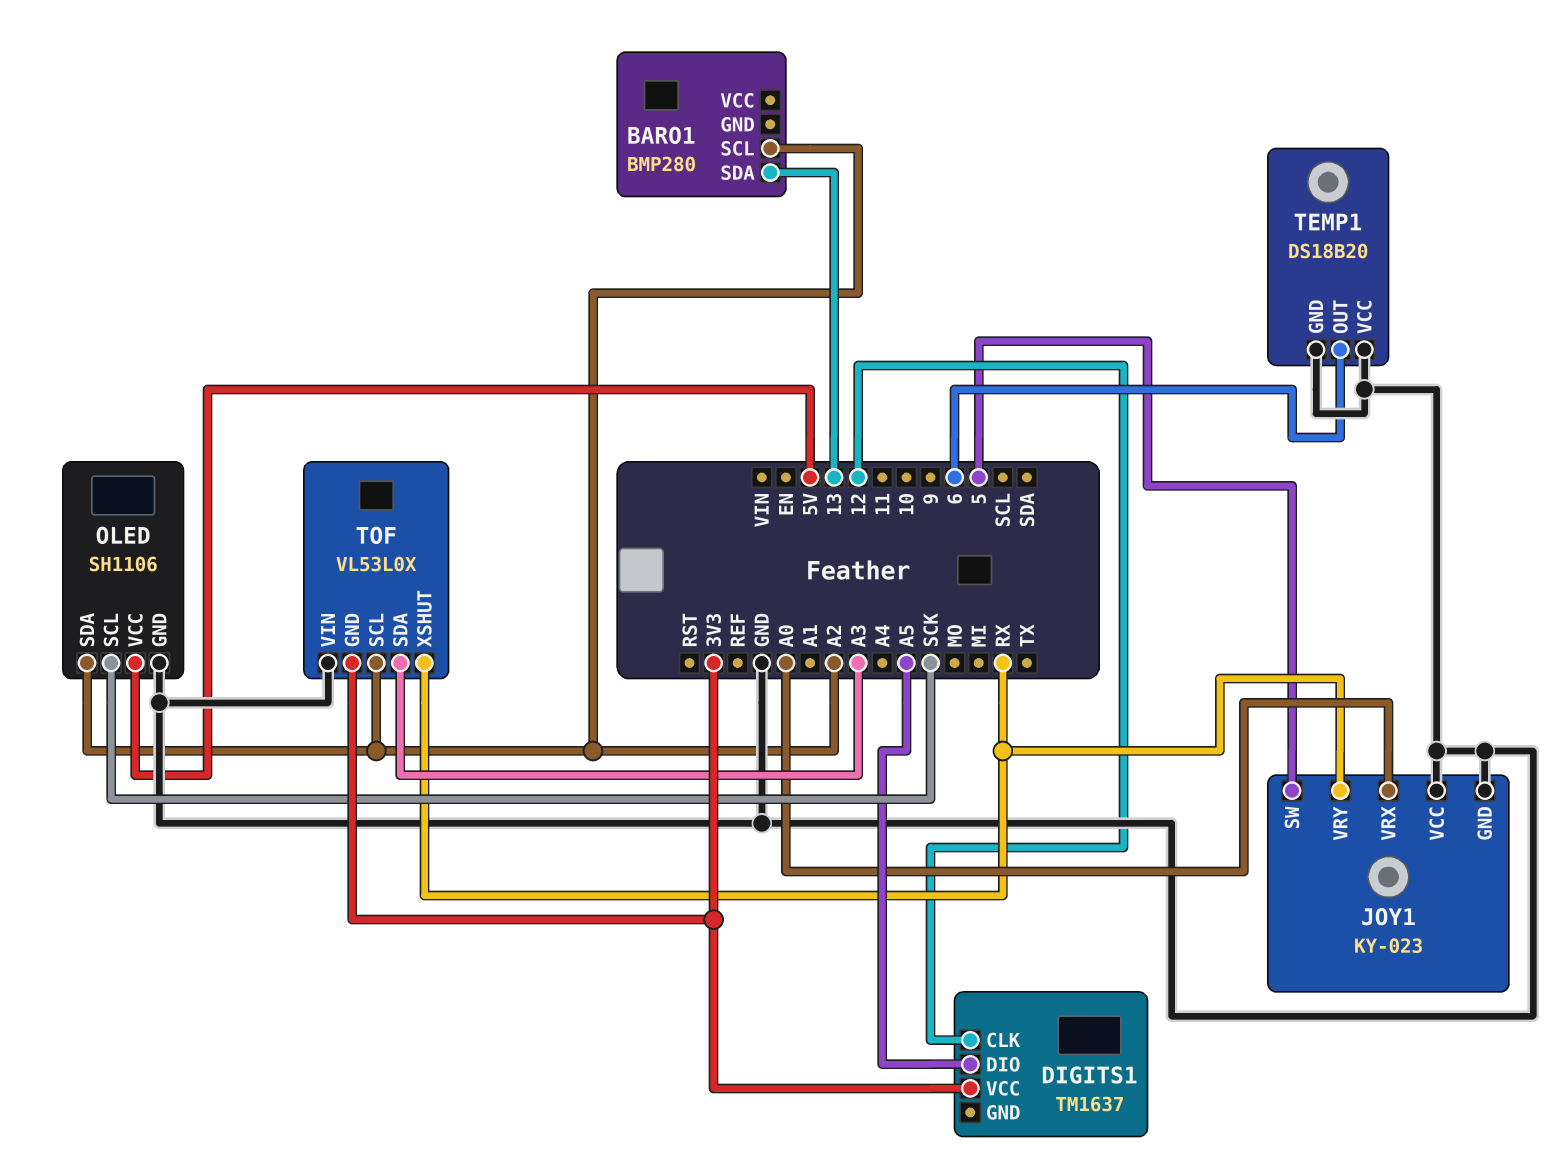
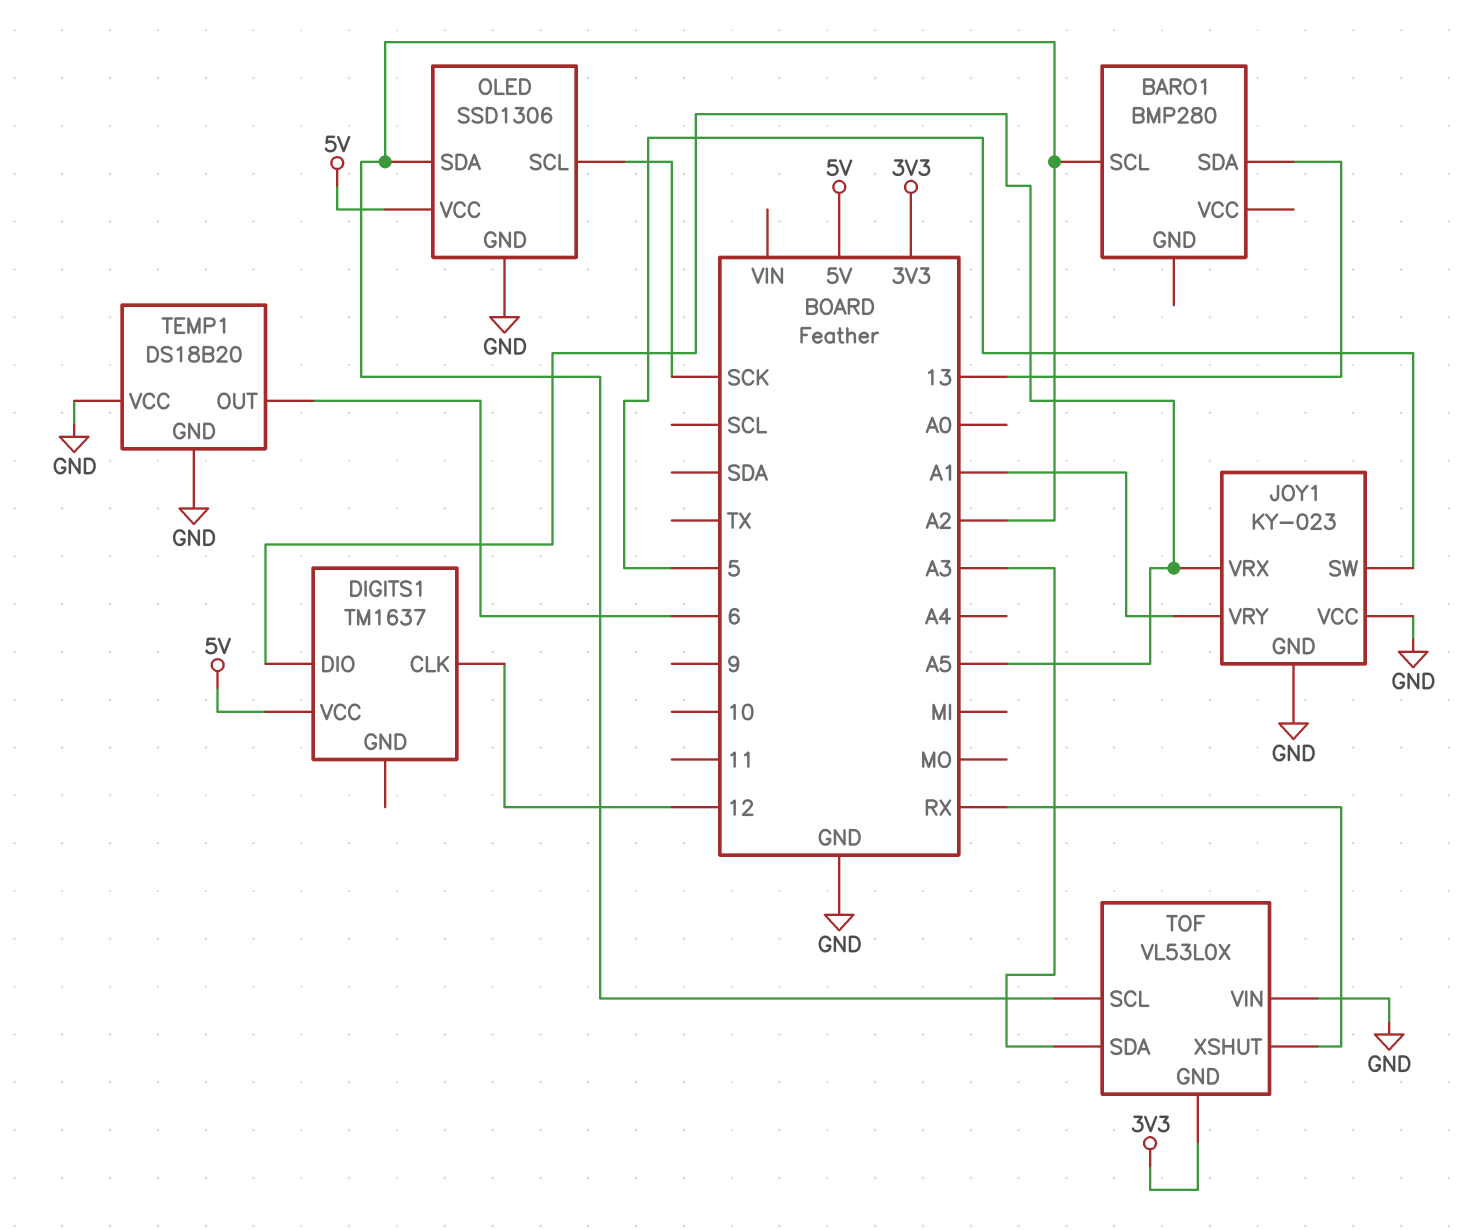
DIGITS1 pin VCC: 3V3 -> 5V
JOY1 pin VRX: A0 -> A5
JOY1 pin VRY: RX -> A1
OLED: SH1106 -> SSD1306

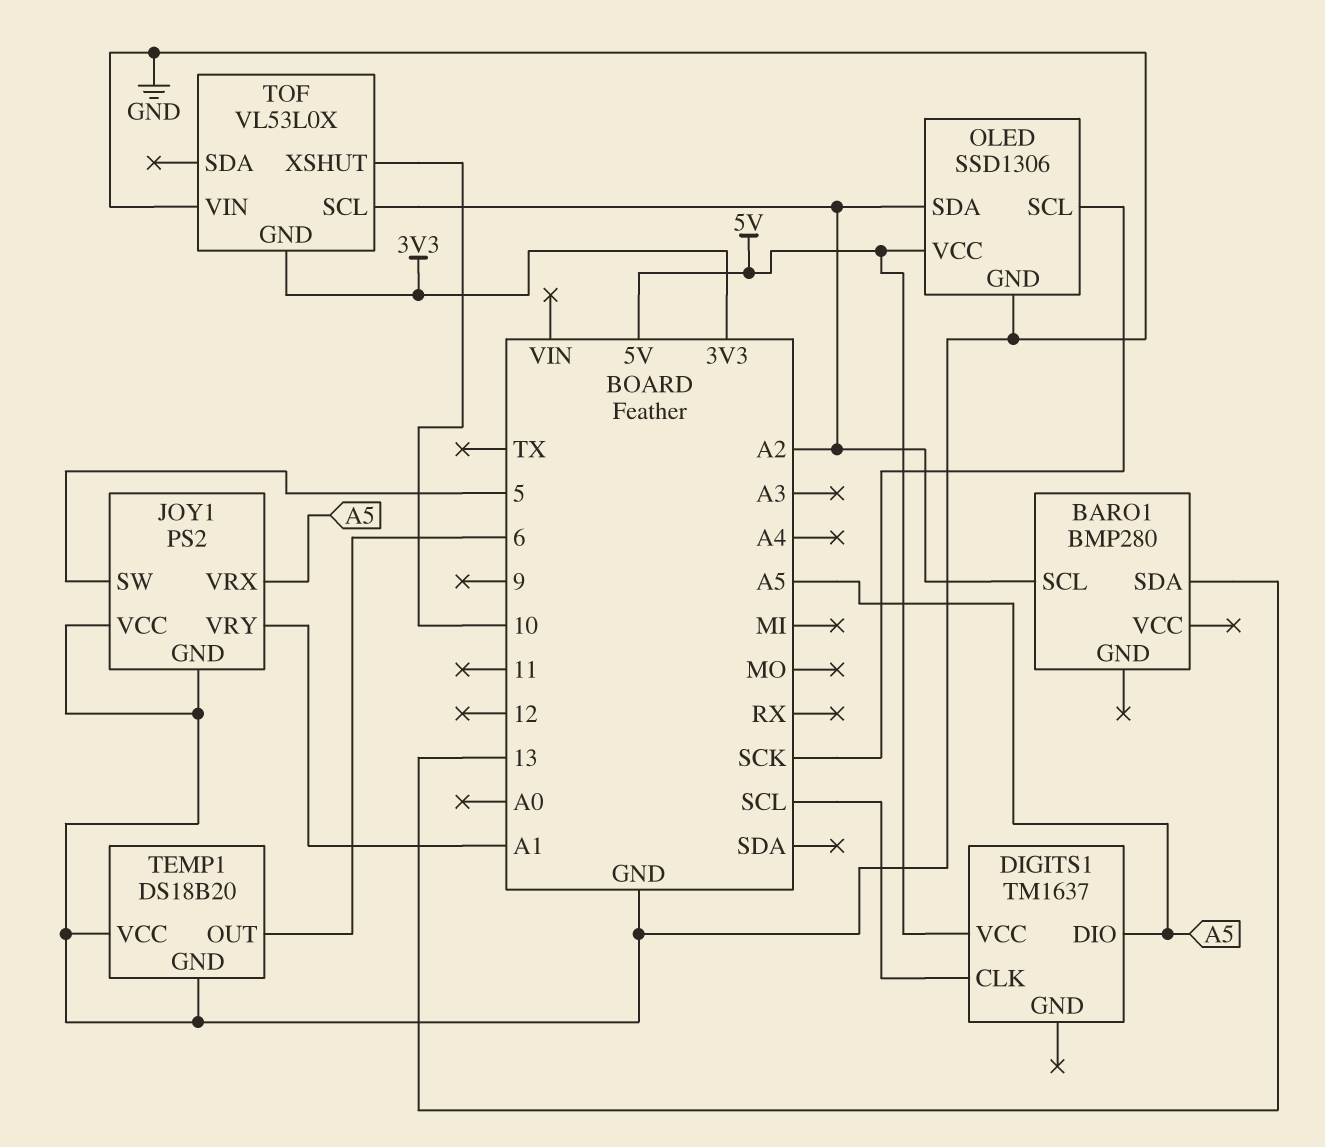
DIGITS1 pin CLK: 12 -> SCL
JOY1: KY-023 -> PS2
TOF pin SDA: A3 -> none
TOF pin XSHUT: RX -> 10

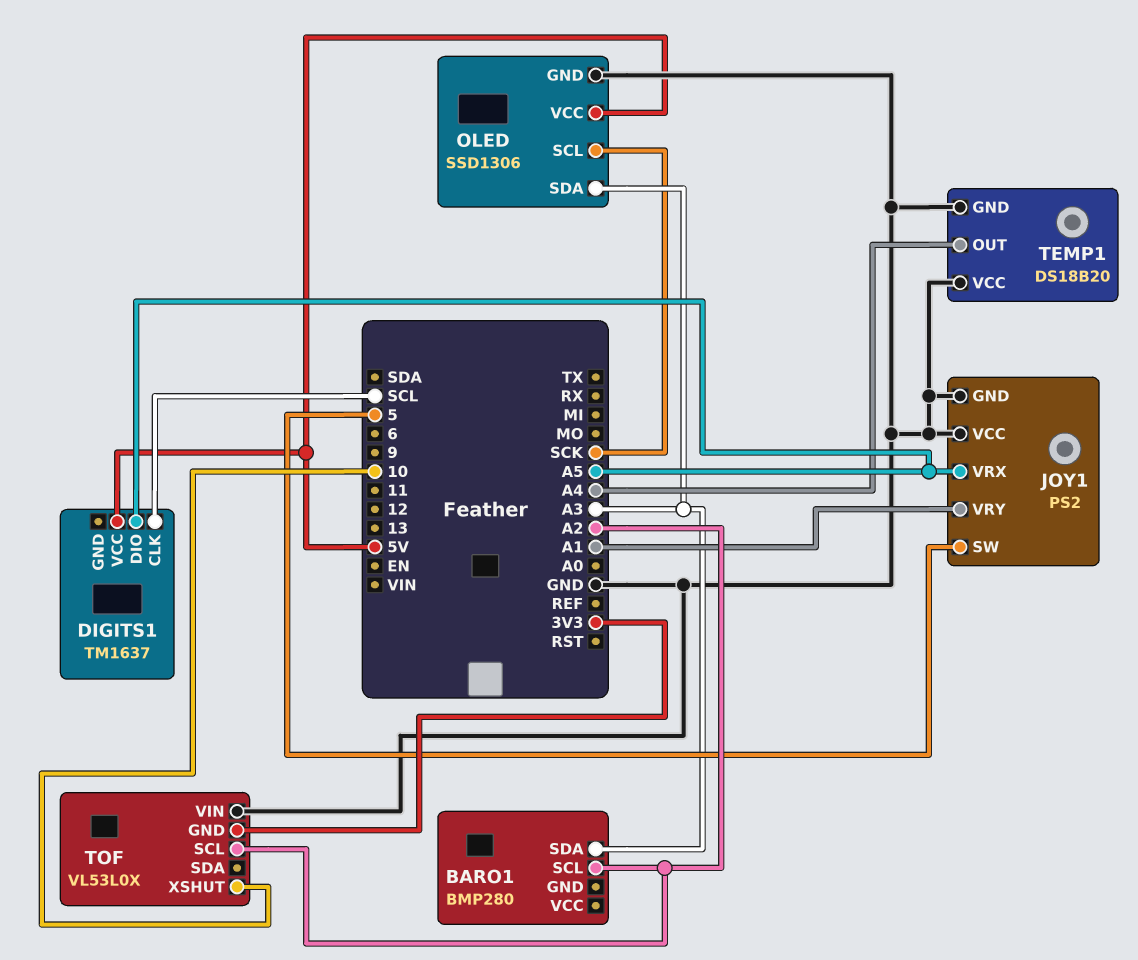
BARO1 pin SDA: 13 -> A3
OLED pin SDA: A2 -> A3
TEMP1 pin OUT: 6 -> A4

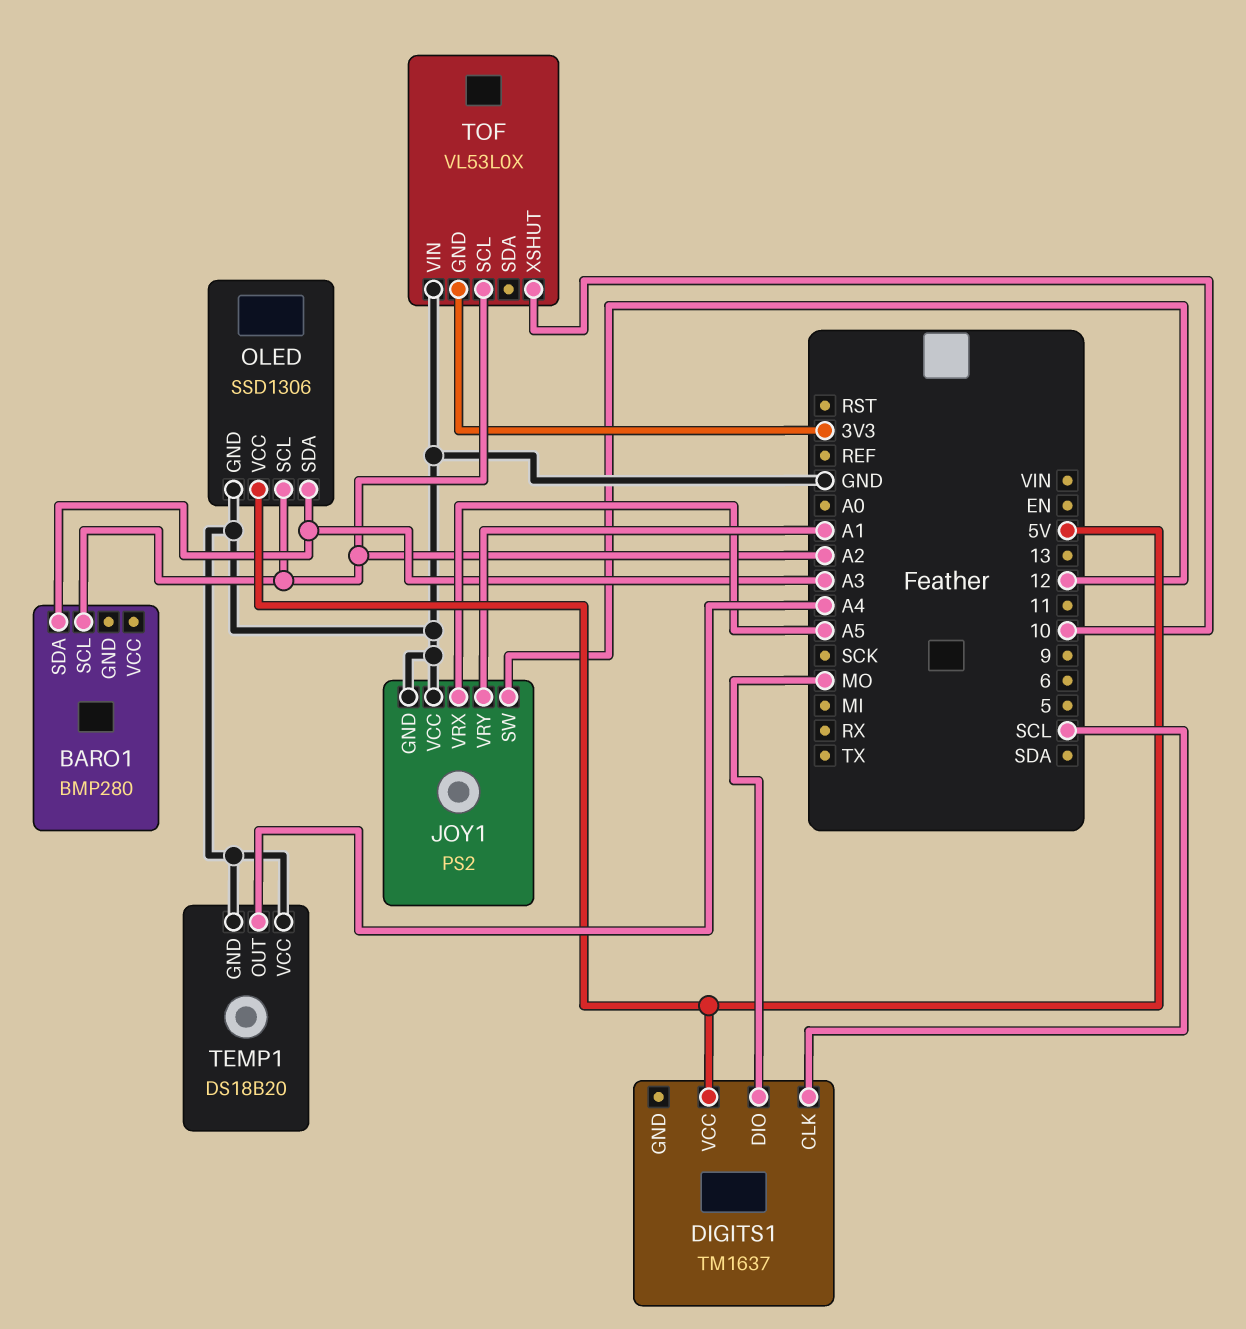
DIGITS1 pin DIO: A5 -> MO
JOY1 pin SW: 5 -> 12
OLED pin SCL: SCK -> A2

